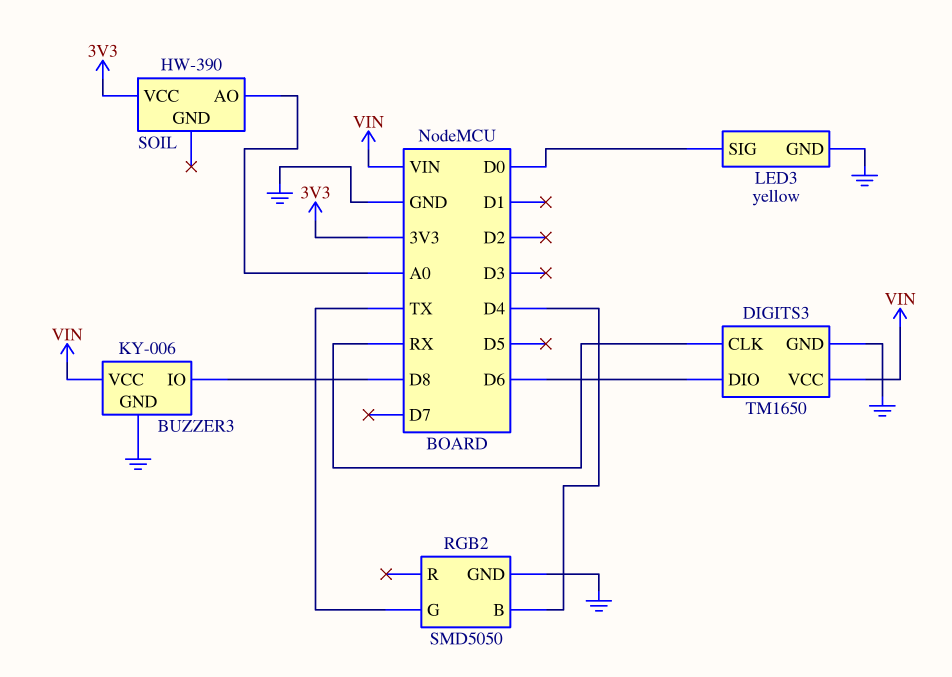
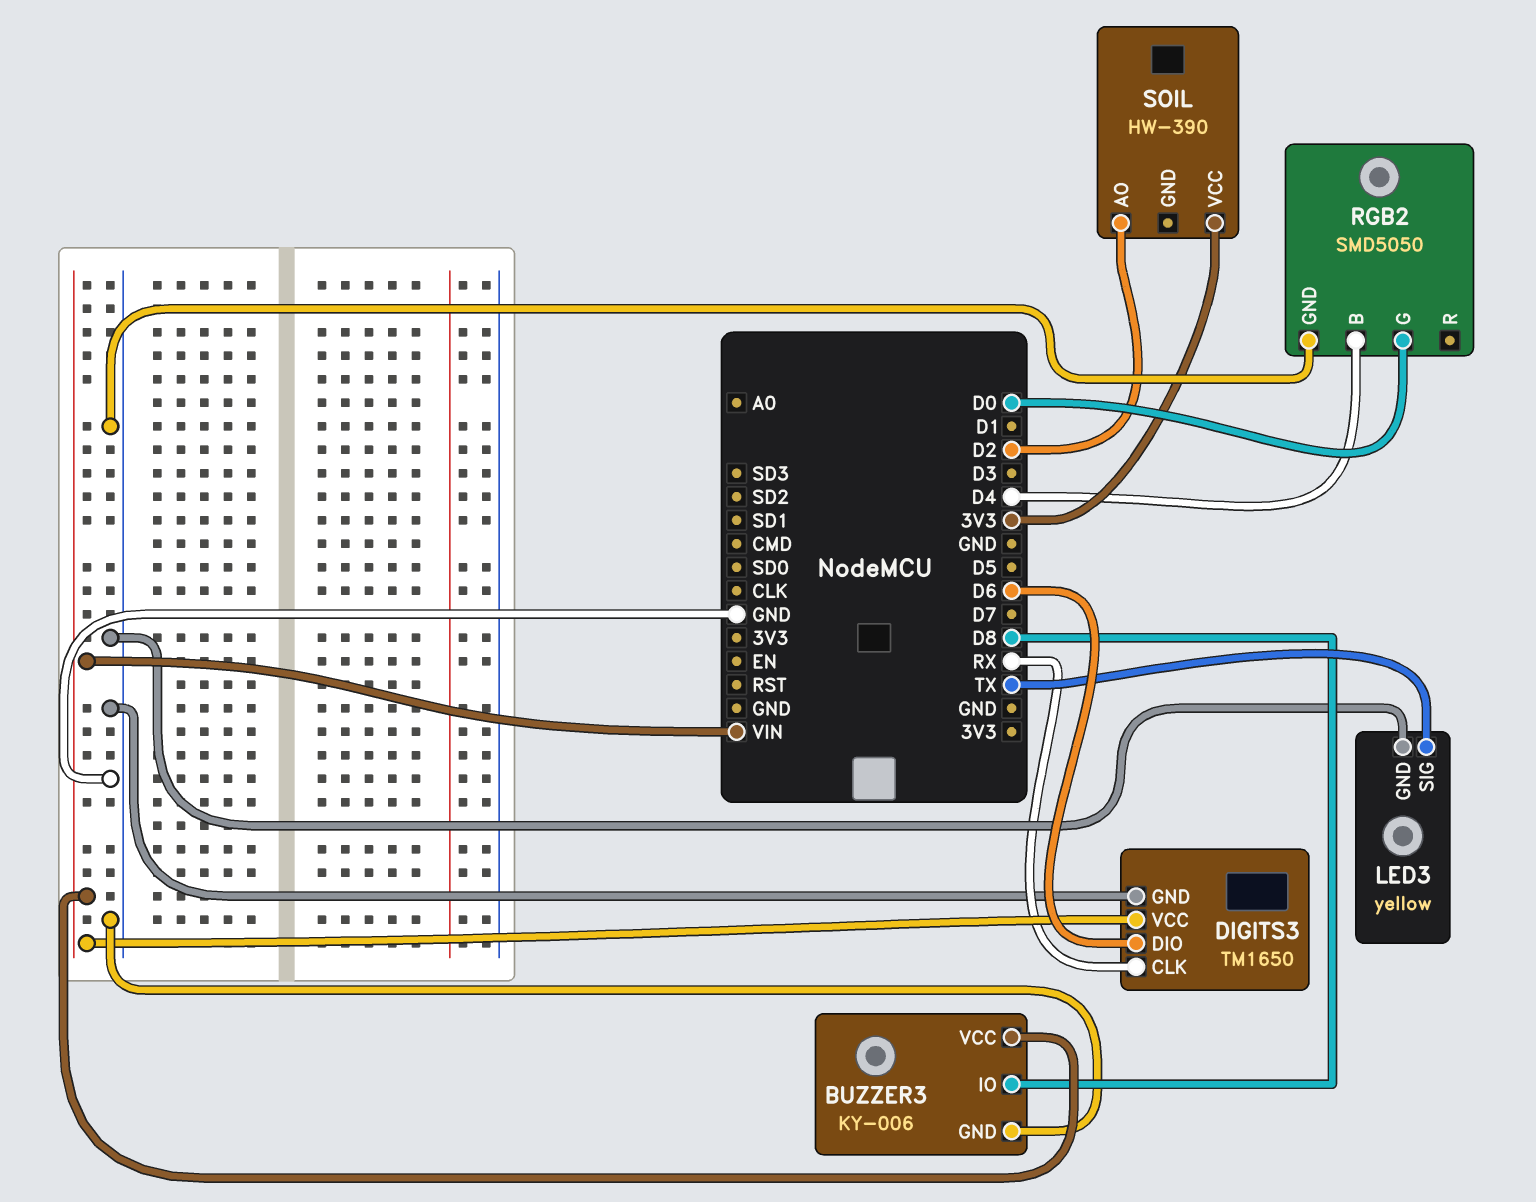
LED3 pin SIG: D0 -> TX
RGB2 pin G: TX -> D0
SOIL pin AO: A0 -> D2

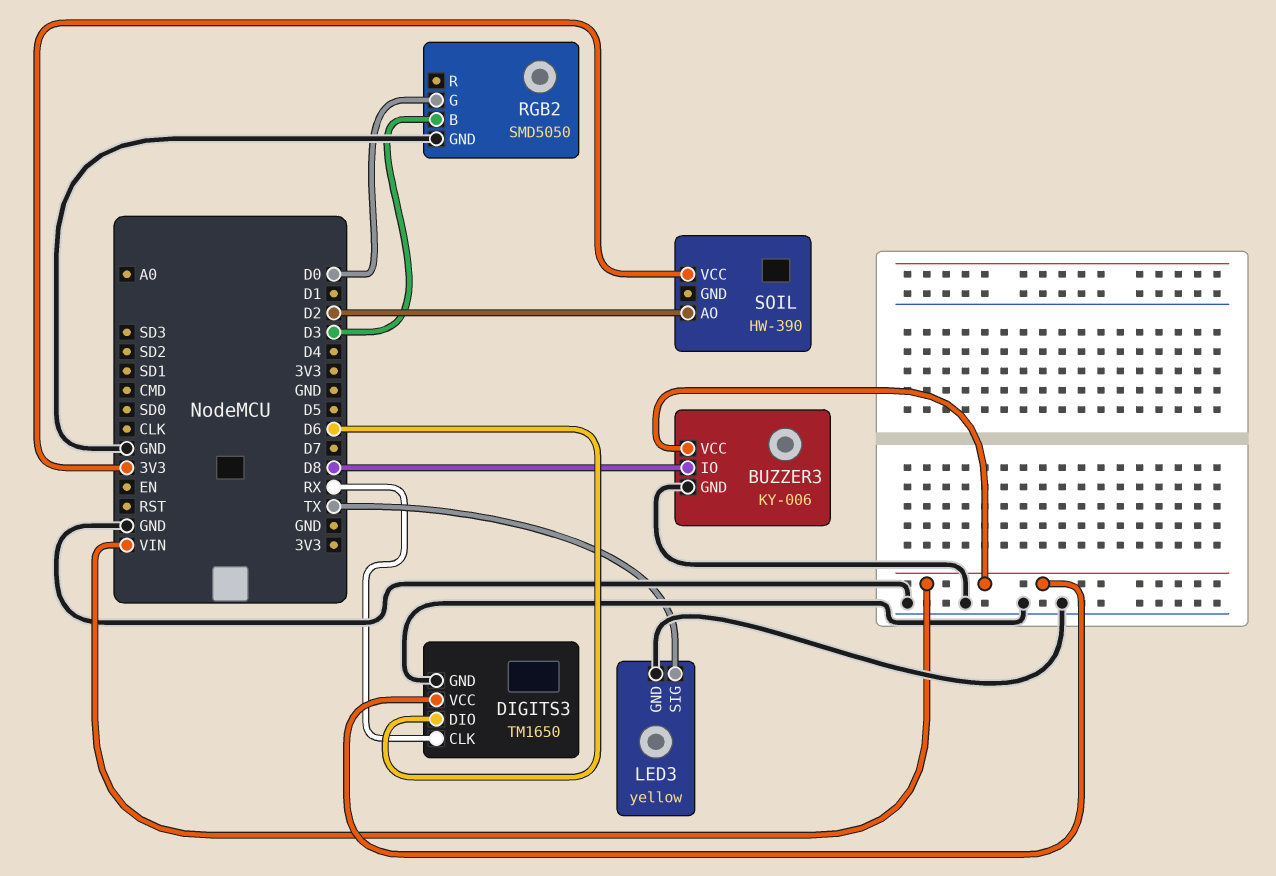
RGB2 pin B: D4 -> D3

